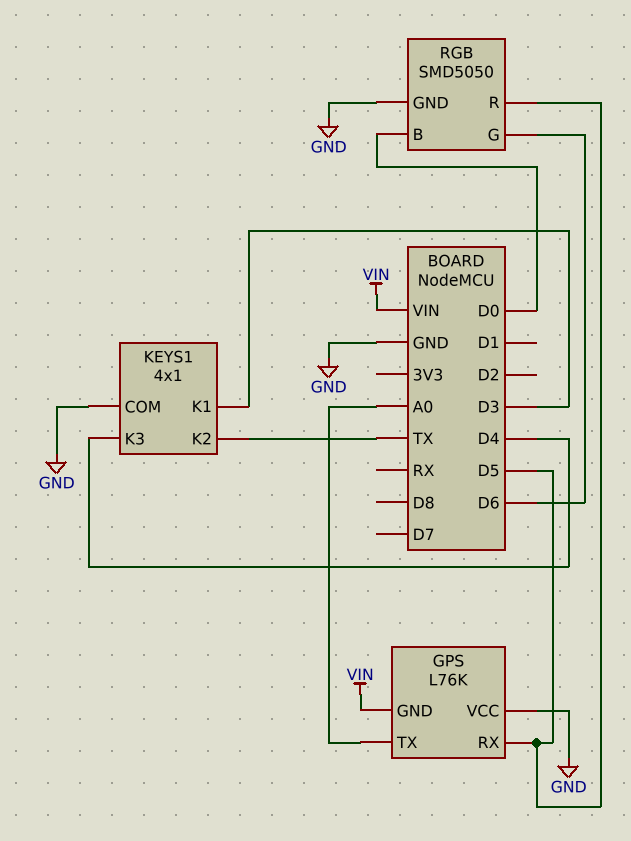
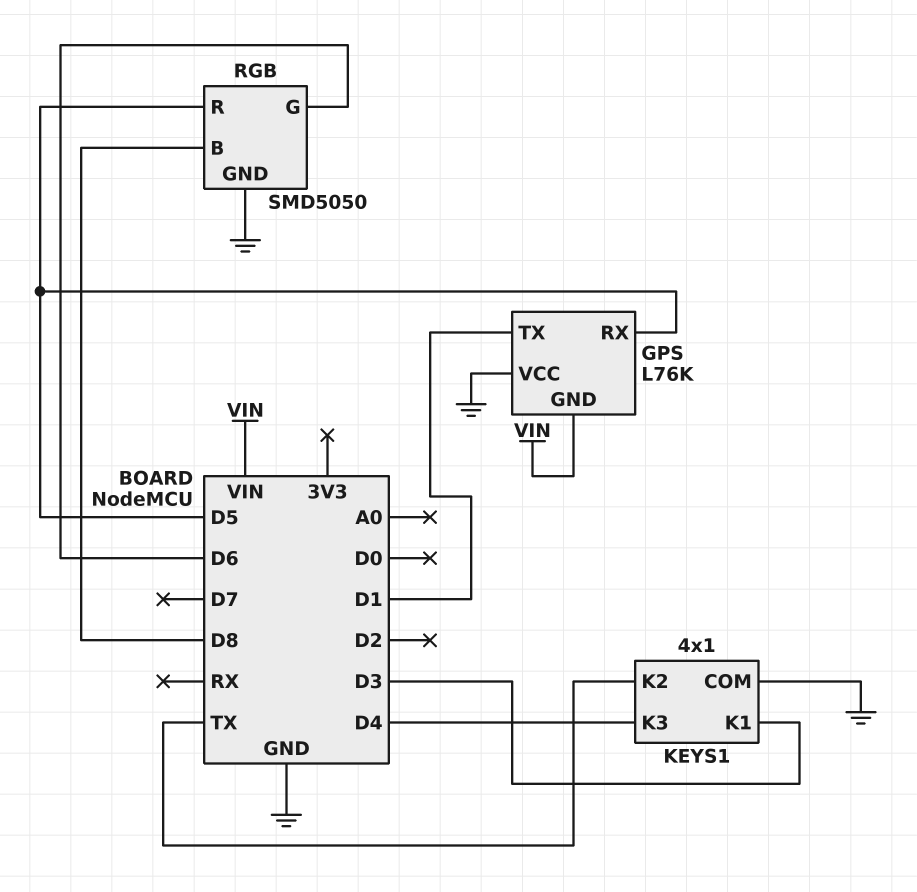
GPS pin TX: A0 -> D1
RGB pin B: D0 -> D8

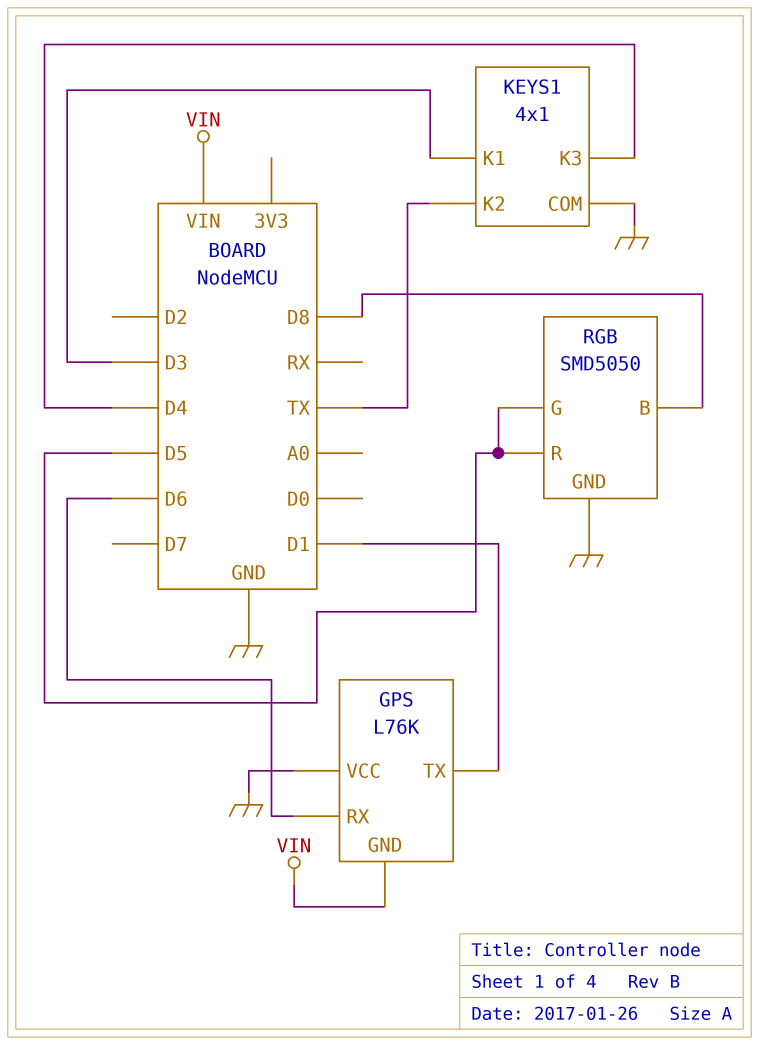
GPS pin RX: D5 -> D6
RGB pin G: D6 -> D5

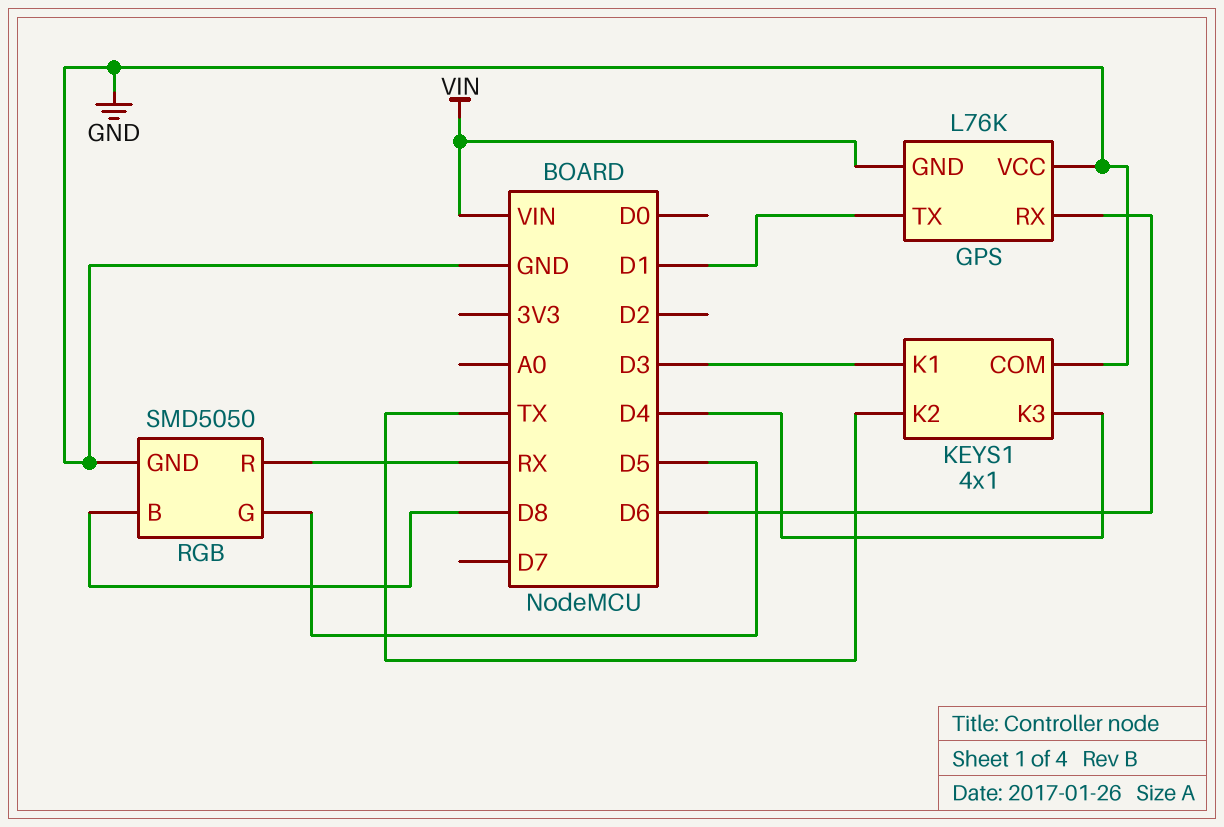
RGB pin R: D5 -> RX

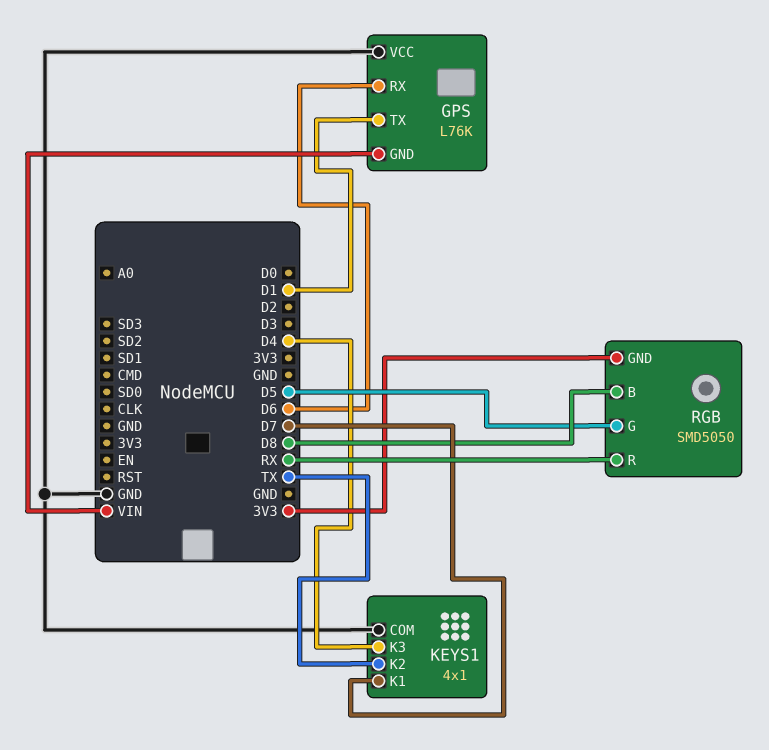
KEYS1 pin K1: D3 -> D7
RGB pin GND: GND -> 3V3

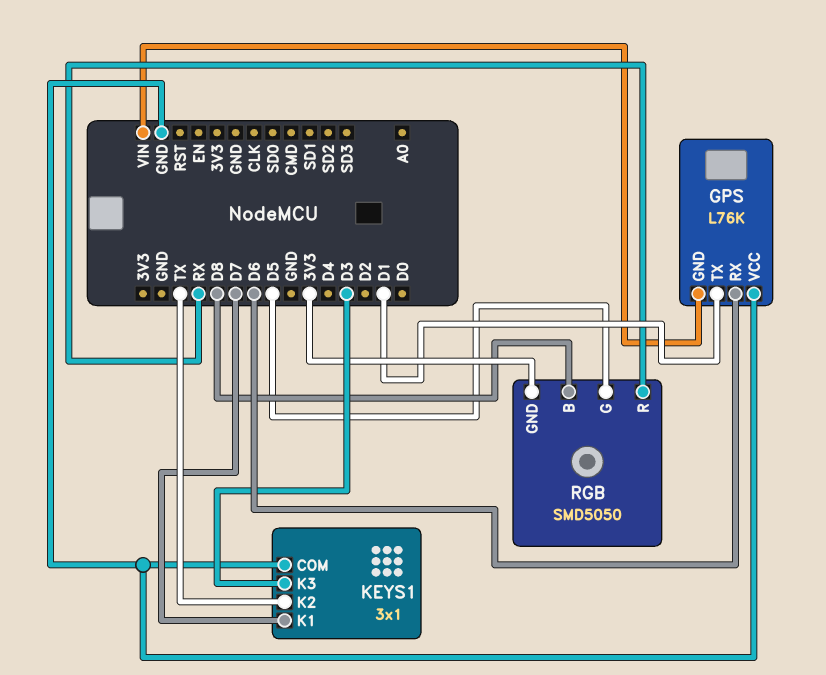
KEYS1: 4x1 -> 3x1
KEYS1 pin K3: D4 -> D3

